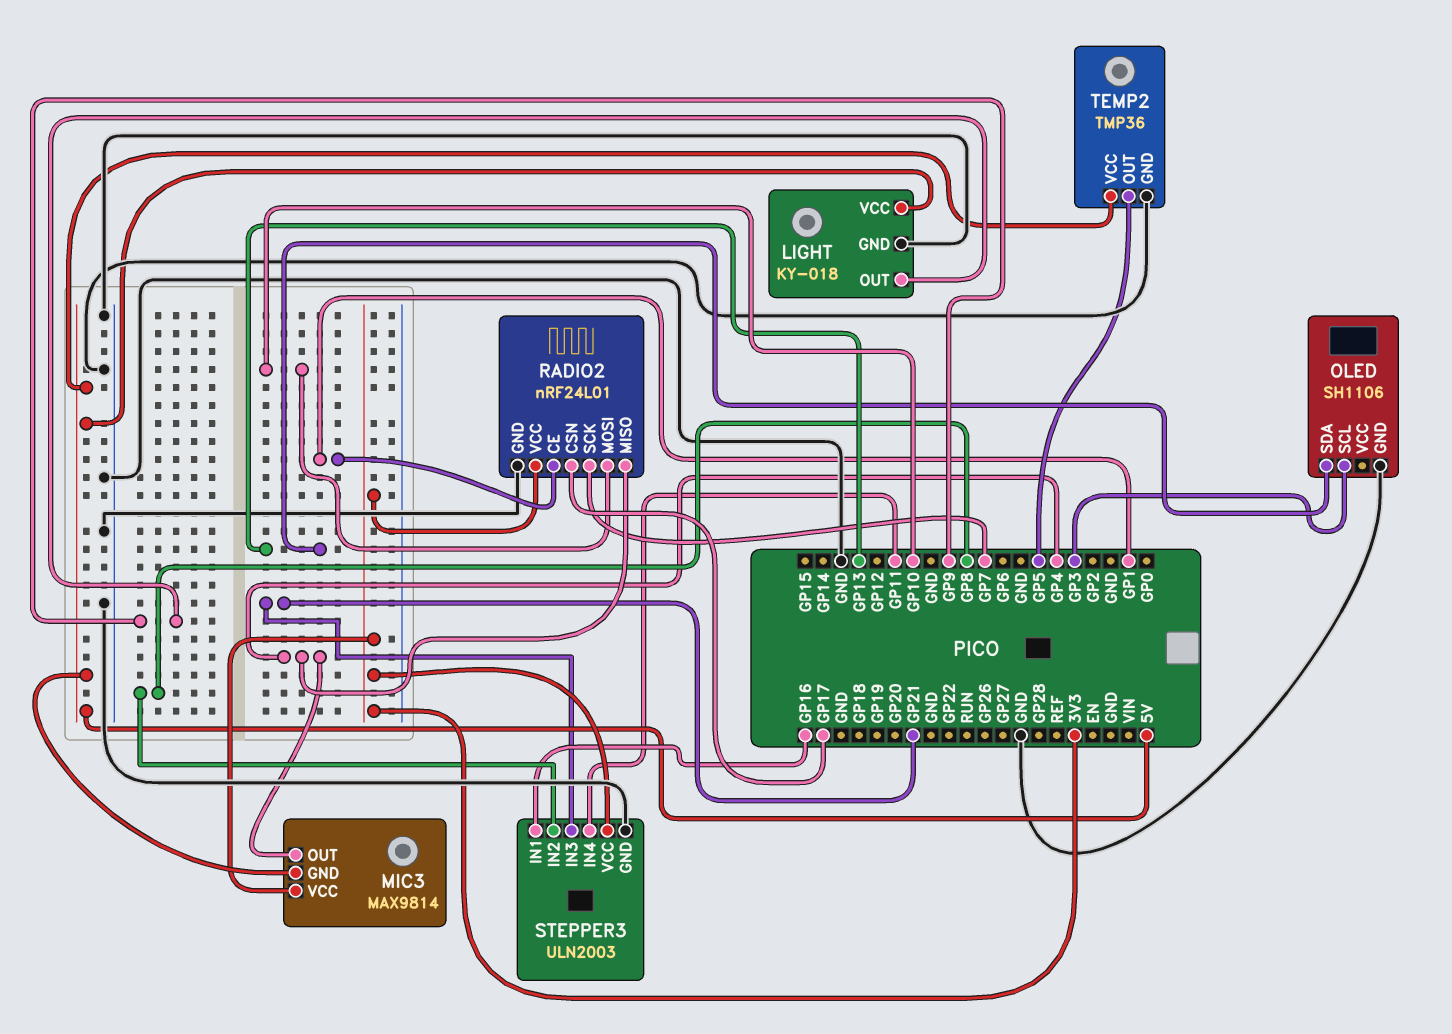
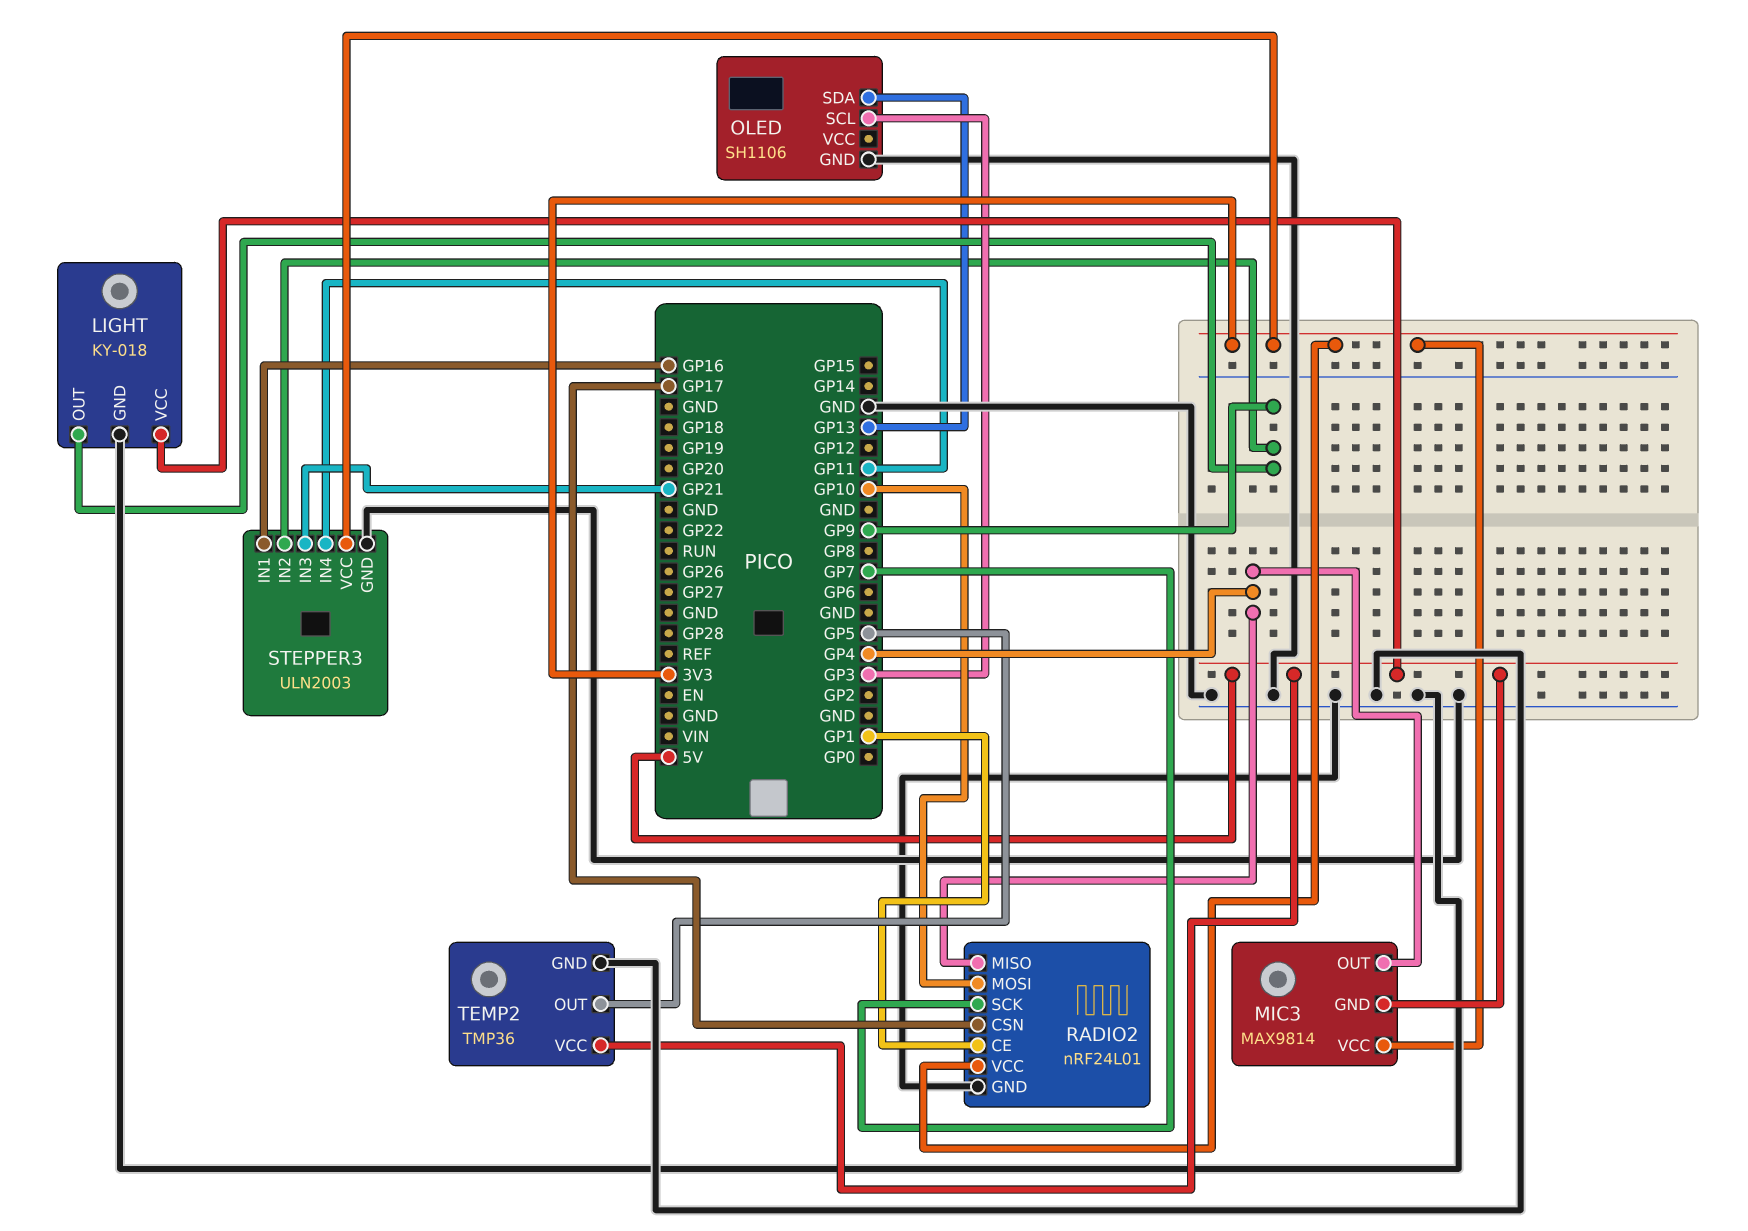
STEPPER3 pin IN2: GP8 -> GP9

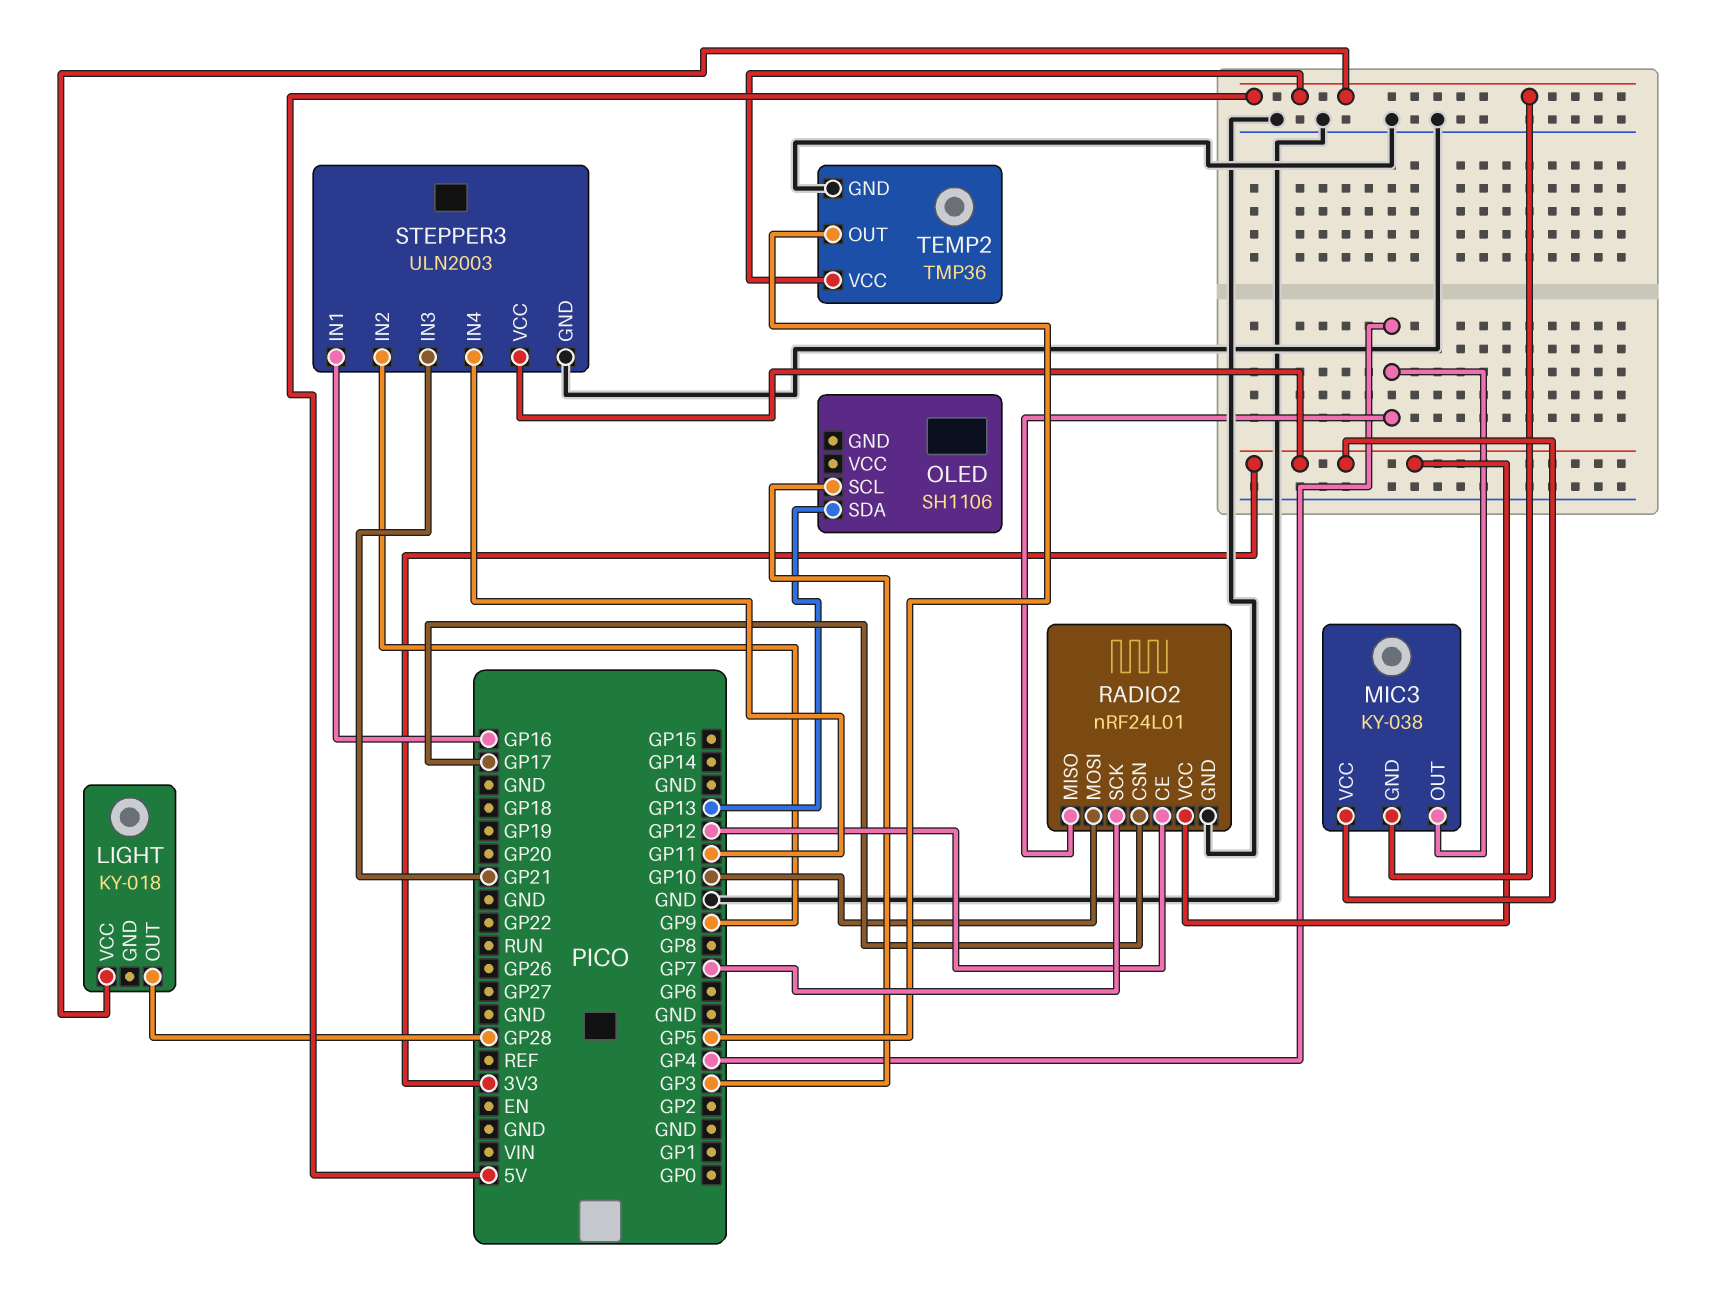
LIGHT pin GND: GND -> none
LIGHT pin OUT: GP9 -> GP28
MIC3: MAX9814 -> KY-038
OLED pin GND: GND -> none
RADIO2 pin CE: GP1 -> GP12

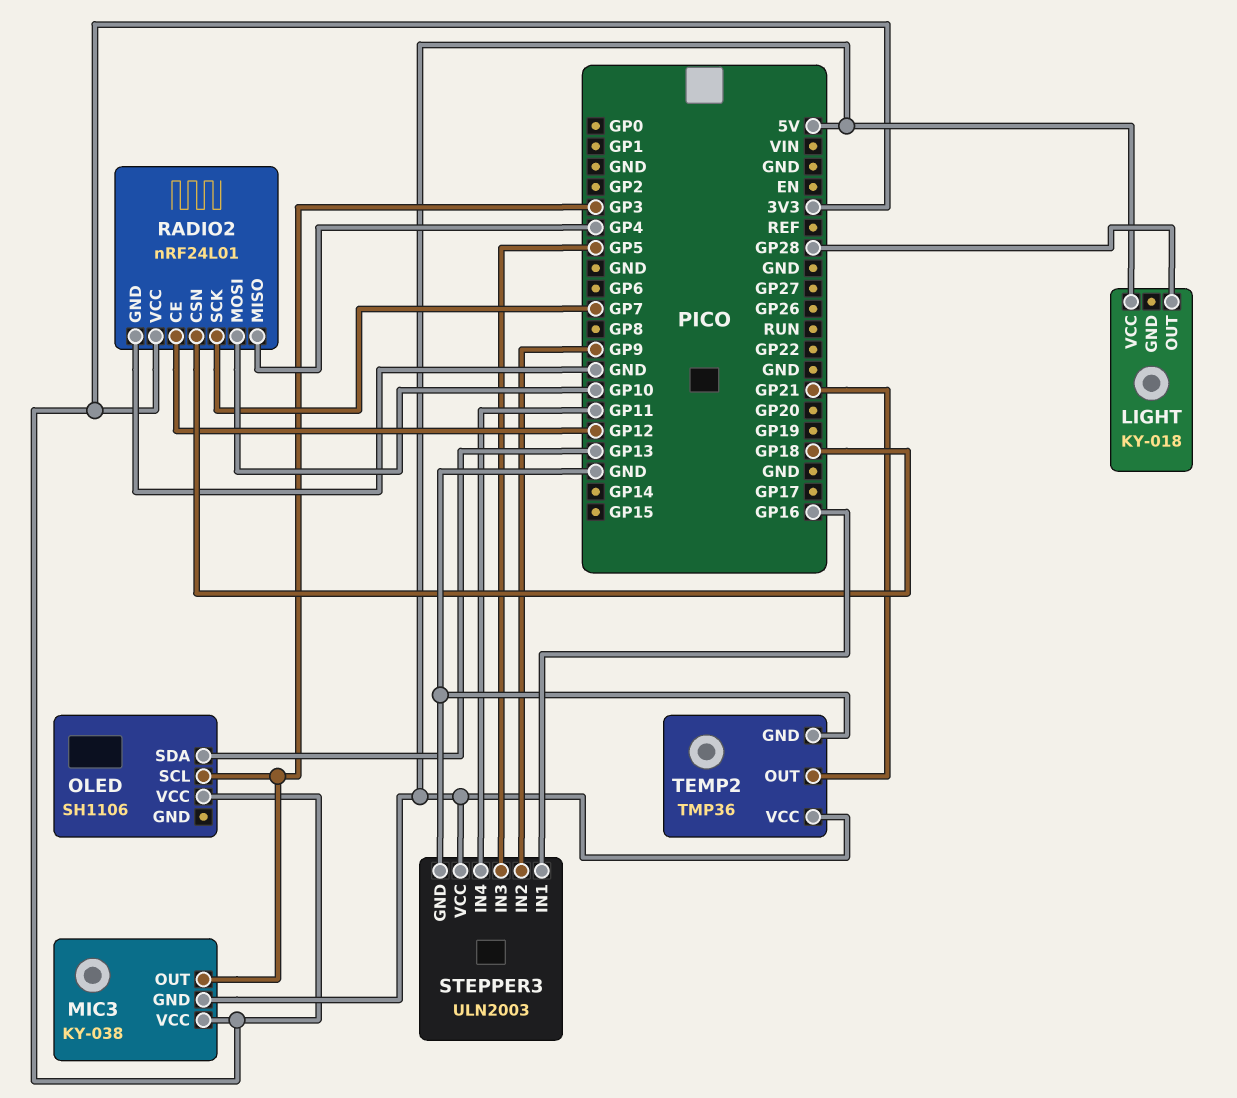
MIC3 pin OUT: GP4 -> GP3
OLED pin VCC: none -> 3V3
RADIO2 pin CSN: GP17 -> GP18
STEPPER3 pin IN3: GP21 -> GP5
STEPPER3 pin VCC: 3V3 -> 5V
TEMP2 pin OUT: GP5 -> GP21

